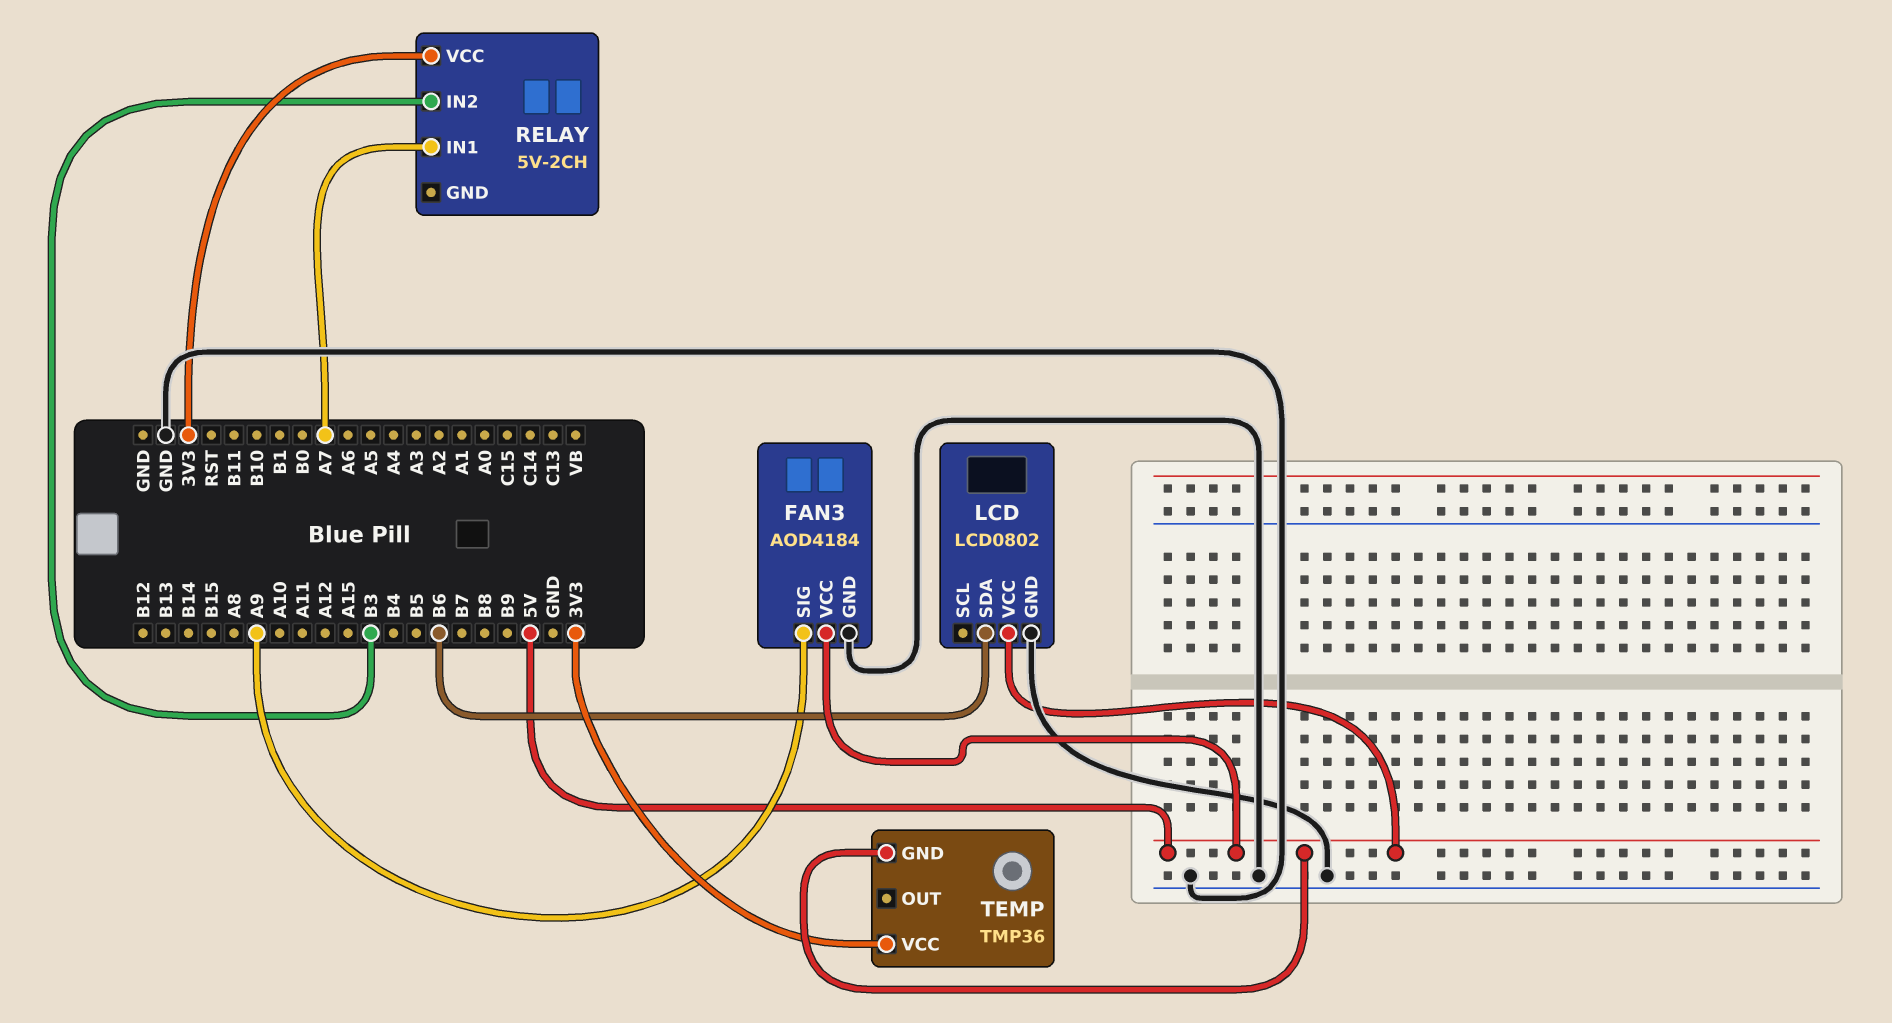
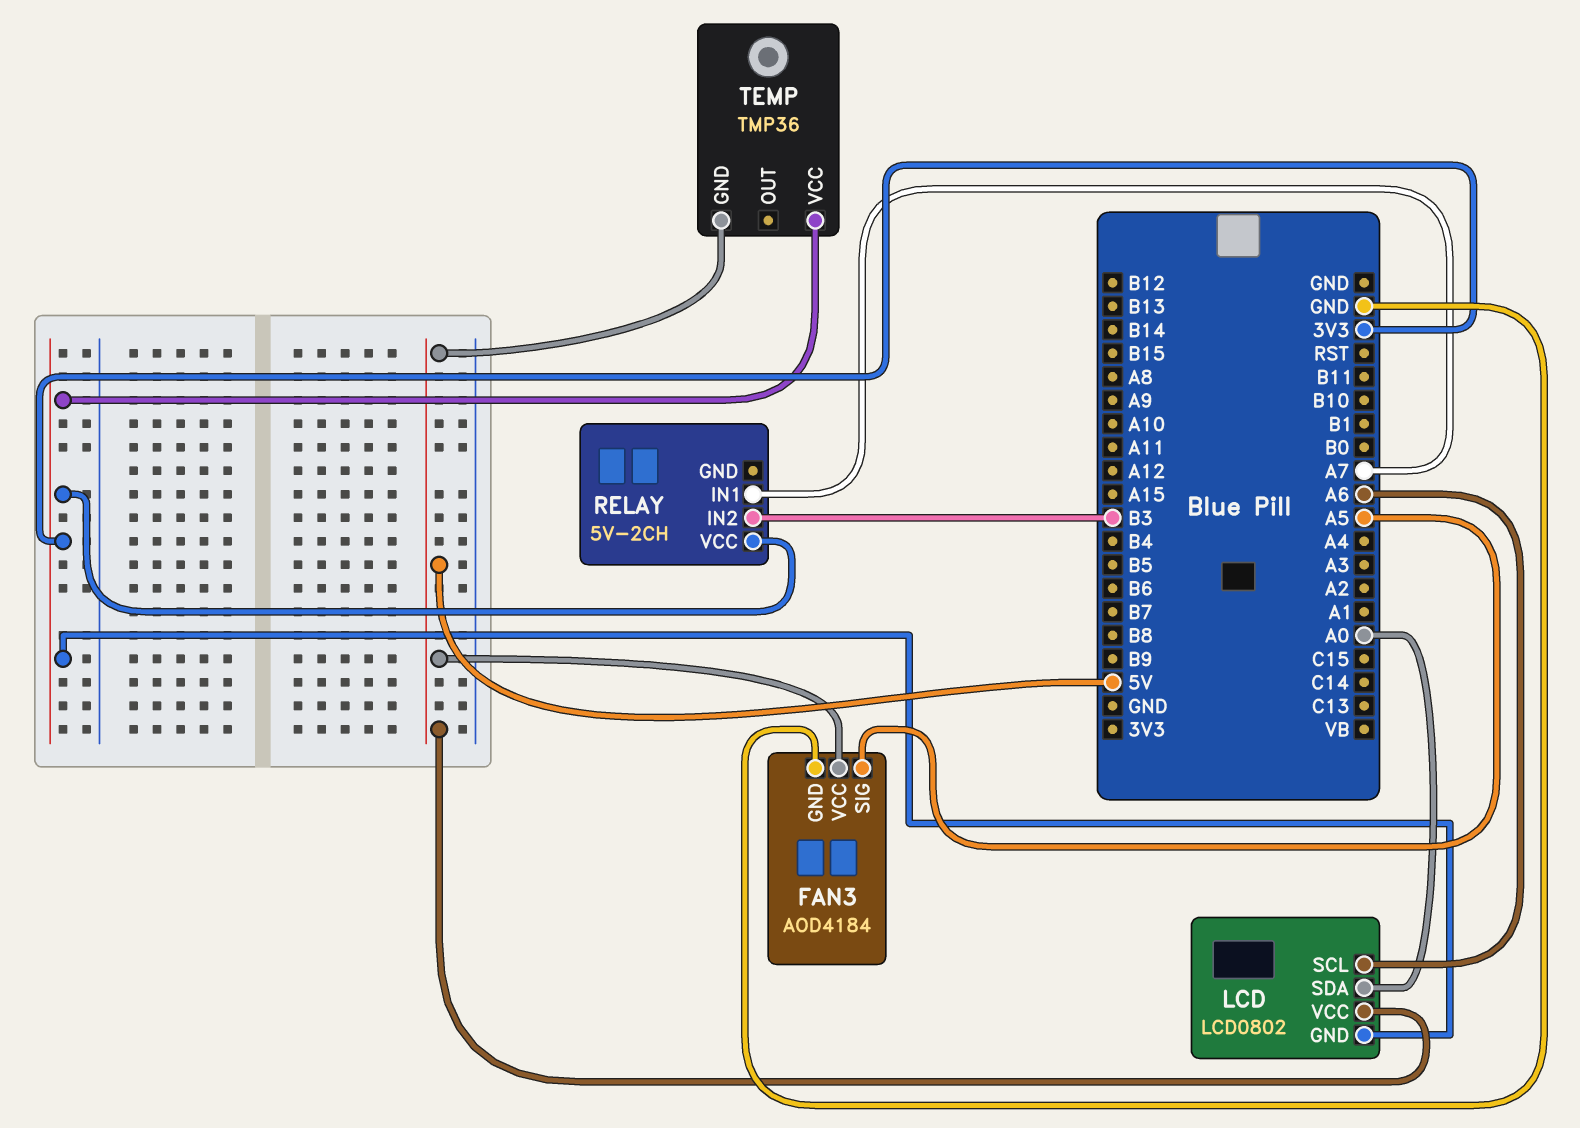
FAN3 pin SIG: A9 -> A5
LCD pin GND: GND -> 3V3
LCD pin SCL: none -> A6
LCD pin SDA: B6 -> A0

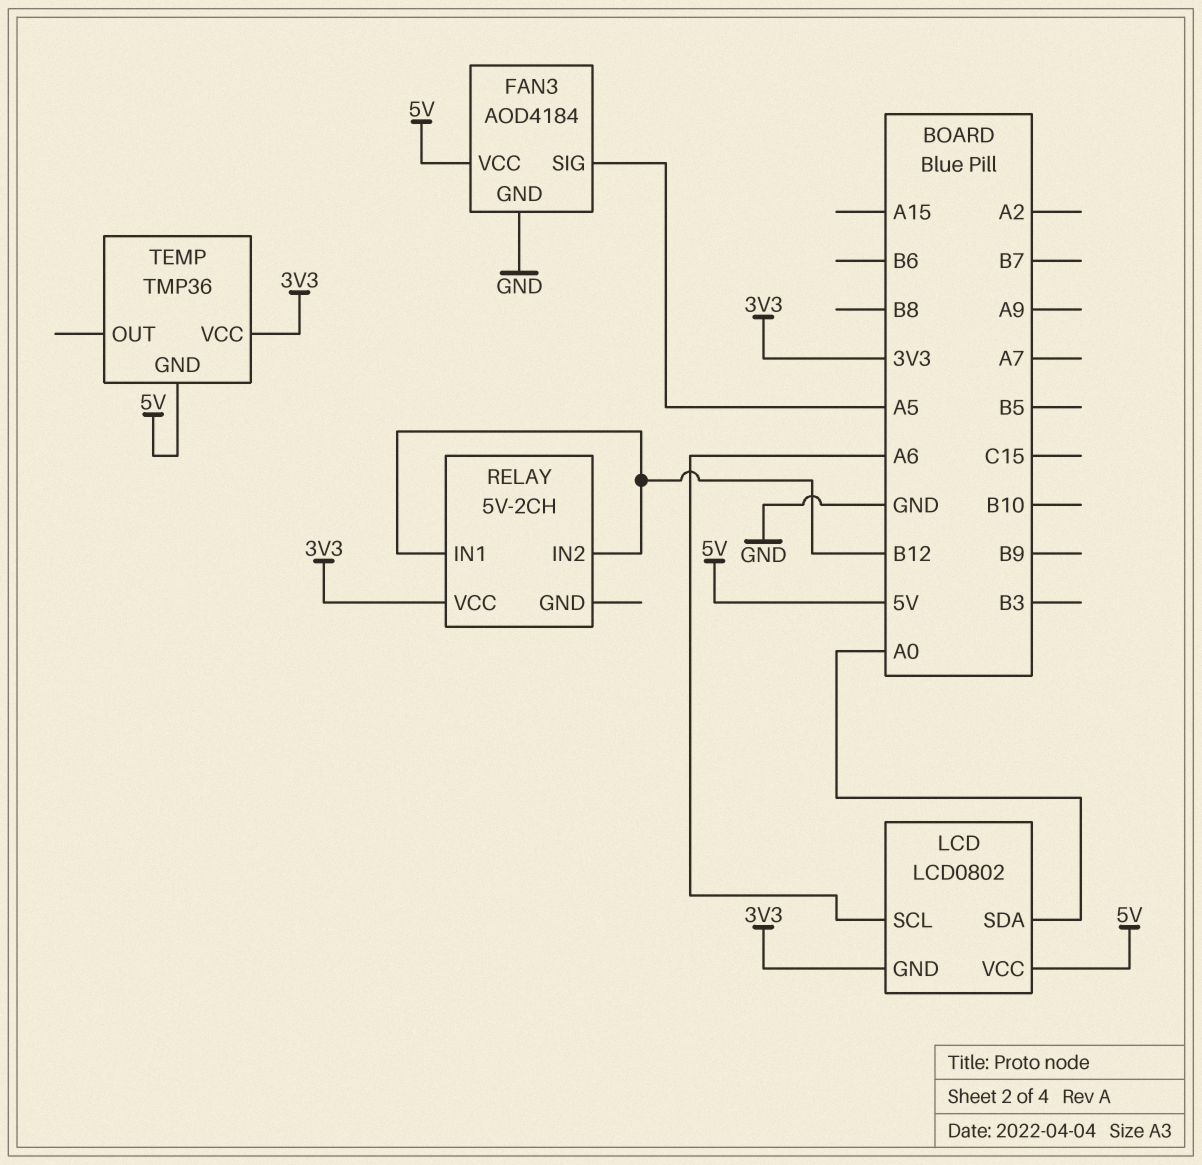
RELAY pin IN1: A7 -> B12
RELAY pin IN2: B3 -> B12

